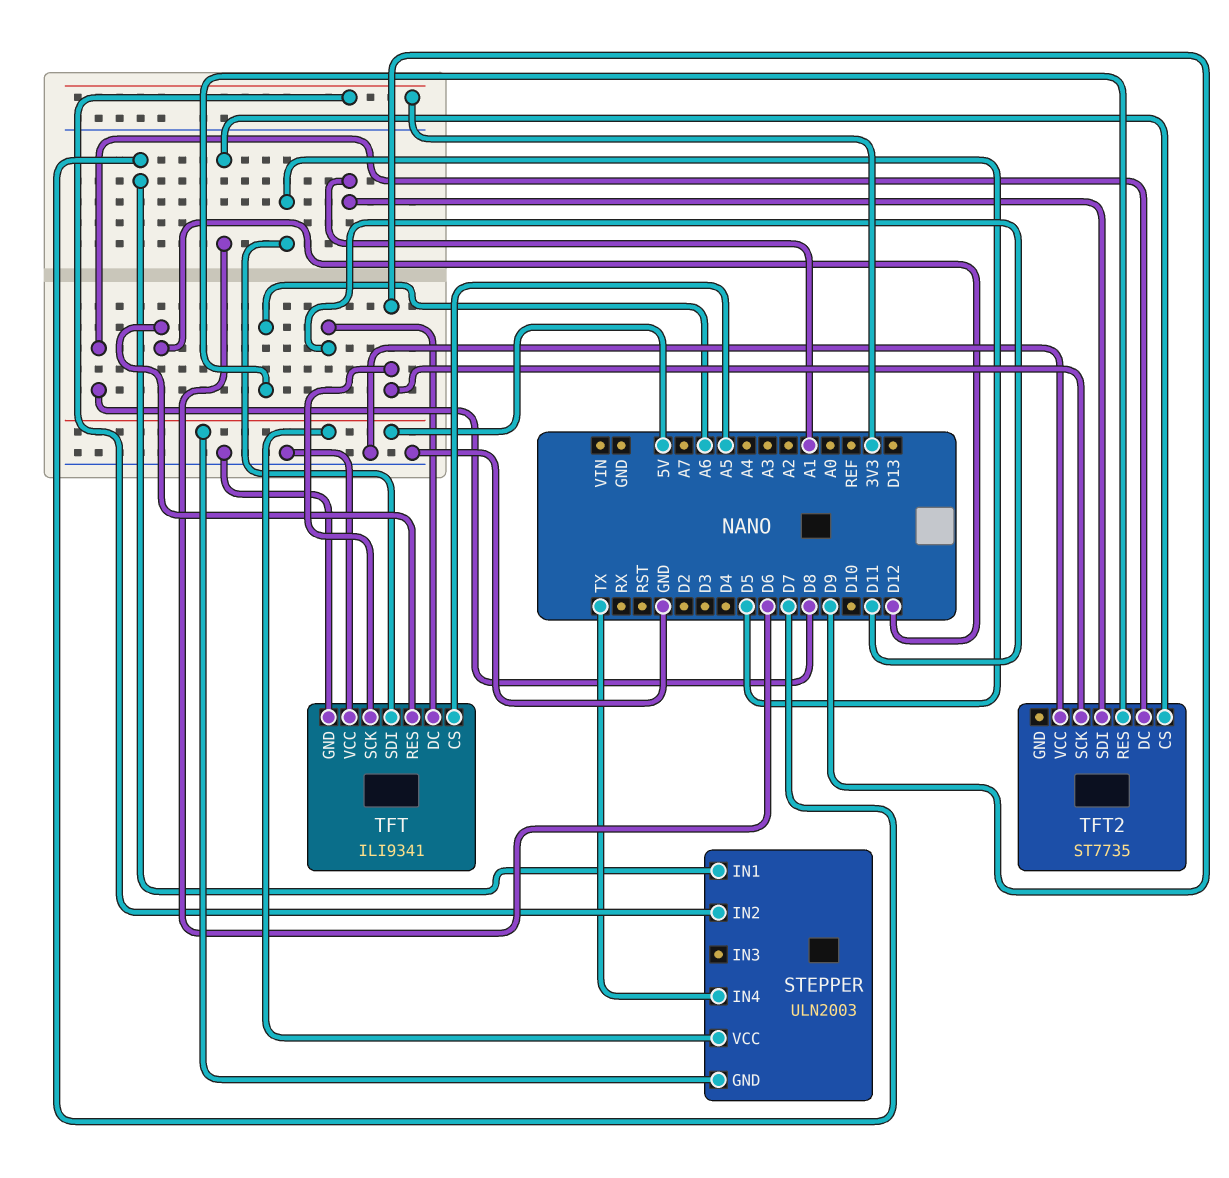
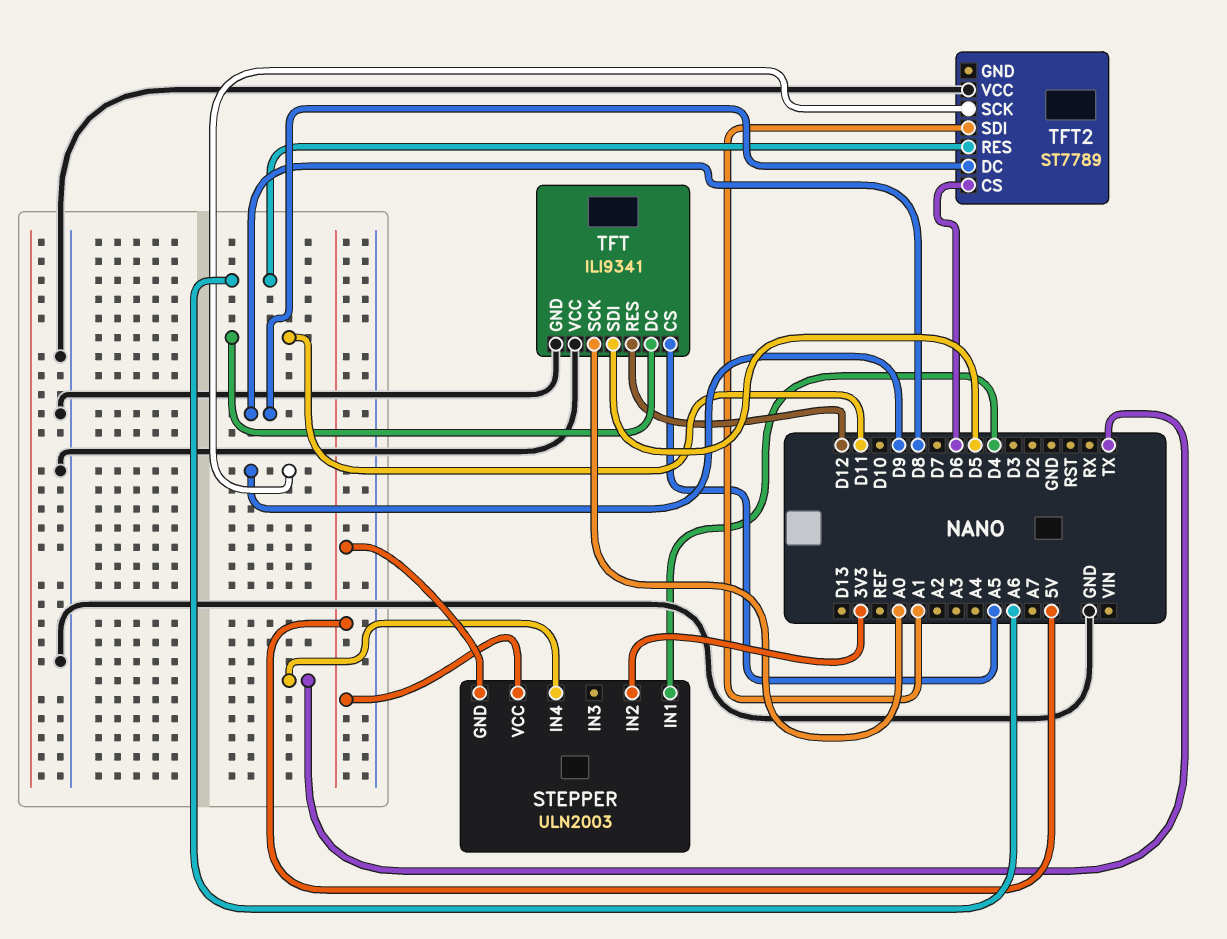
STEPPER pin IN1: D7 -> D4
TFT pin SCK: D9 -> A0
TFT2: ST7735 -> ST7789

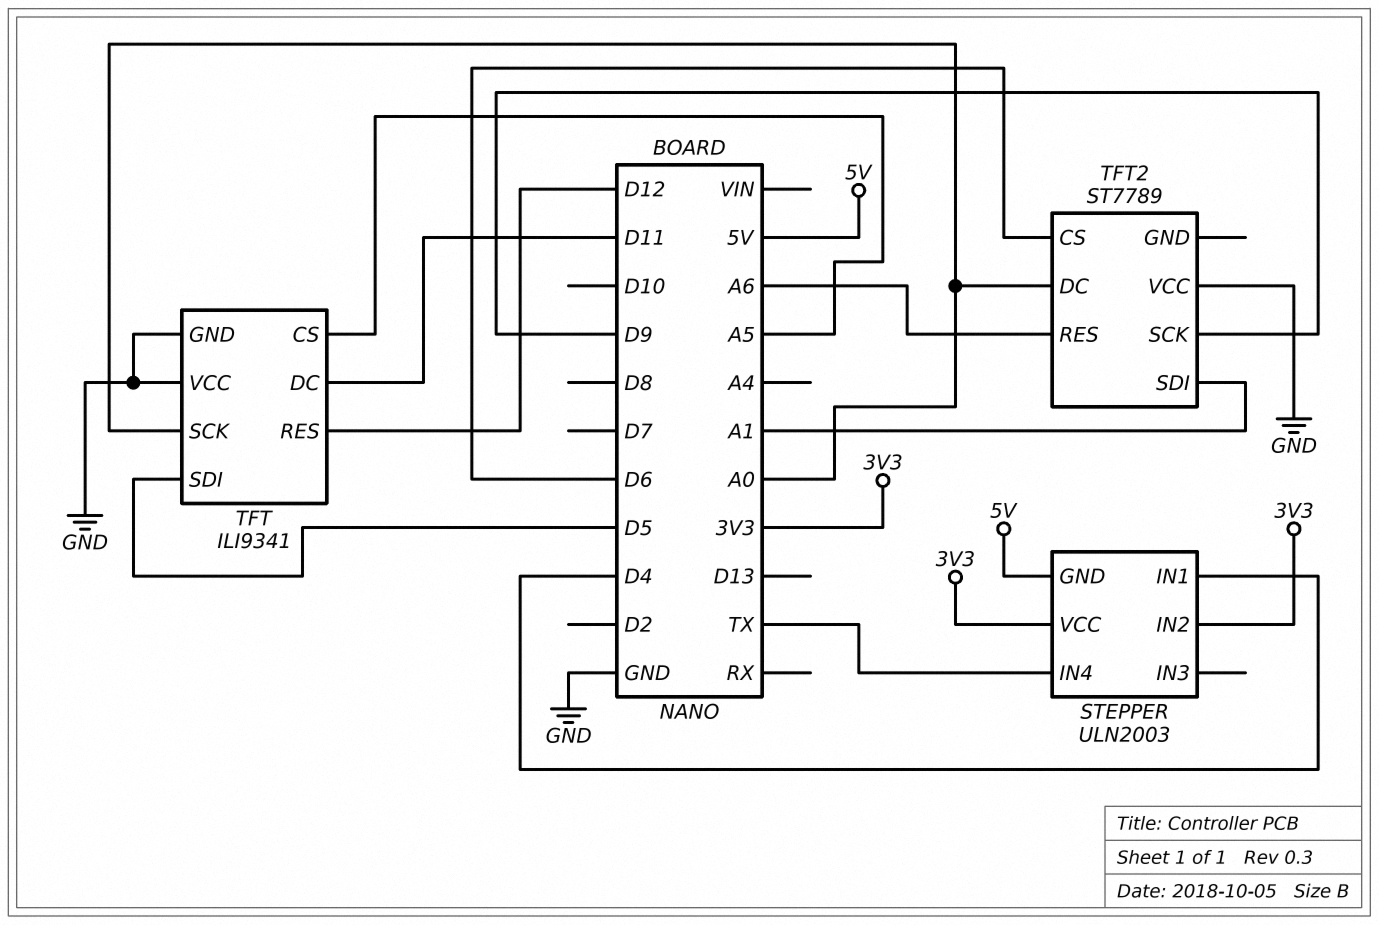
STEPPER pin VCC: 5V -> 3V3
TFT2 pin DC: D8 -> A0

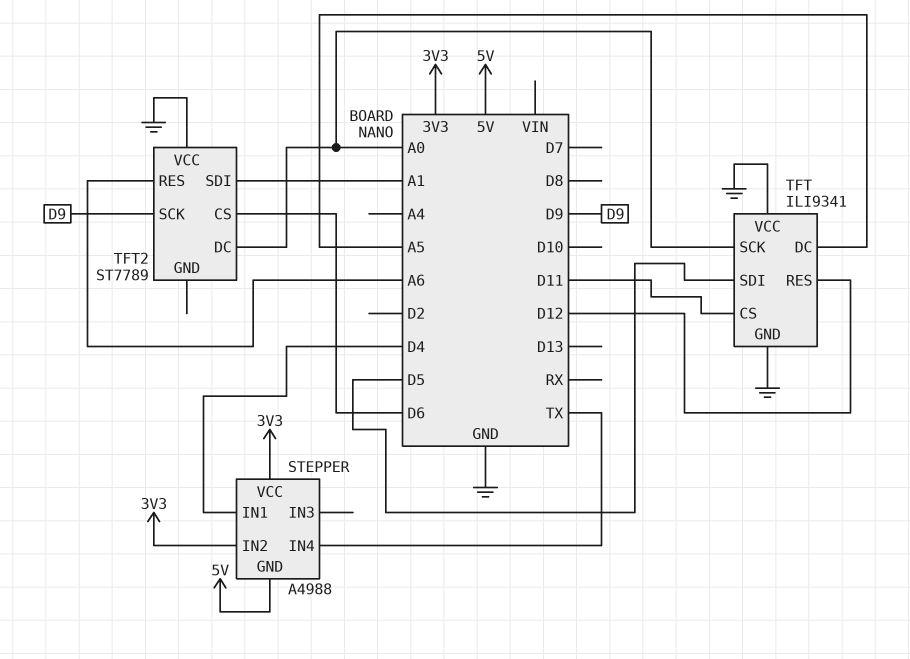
STEPPER: ULN2003 -> A4988
TFT pin CS: A5 -> D11
TFT pin DC: D11 -> A5

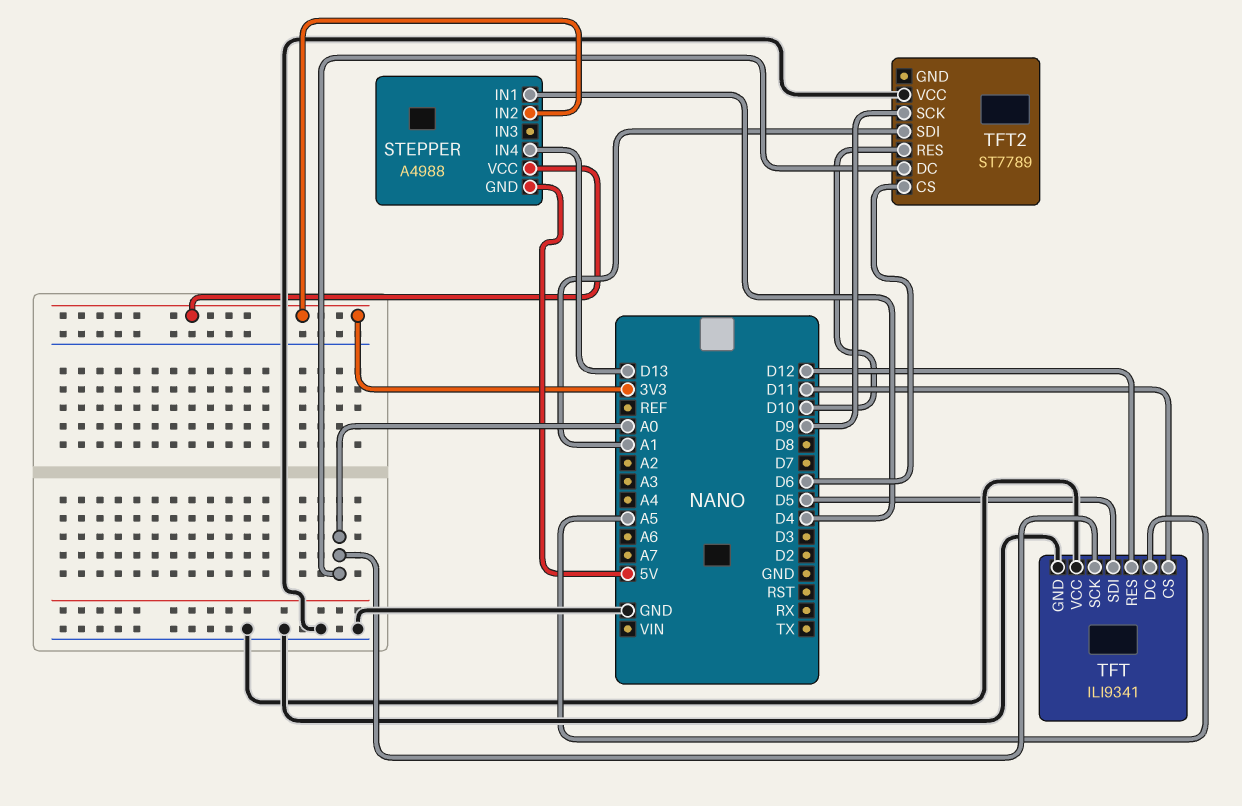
STEPPER pin IN4: TX -> D13
TFT2 pin RES: A6 -> D10

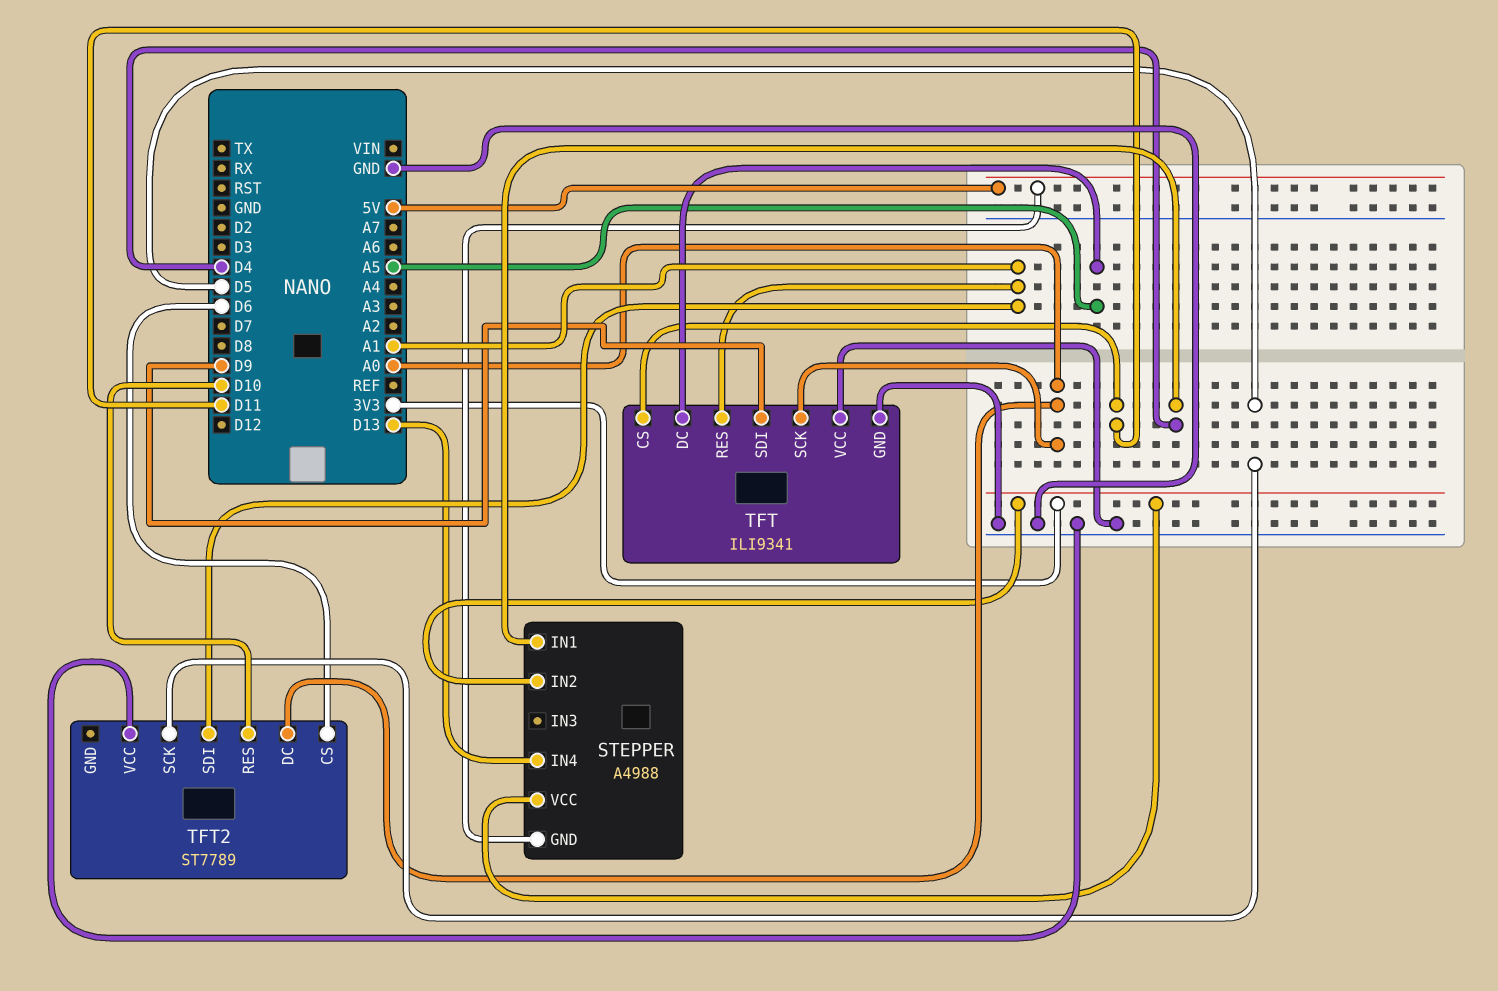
TFT pin RES: D12 -> A1
TFT pin SDI: D5 -> D9
TFT2 pin SCK: D9 -> D5

